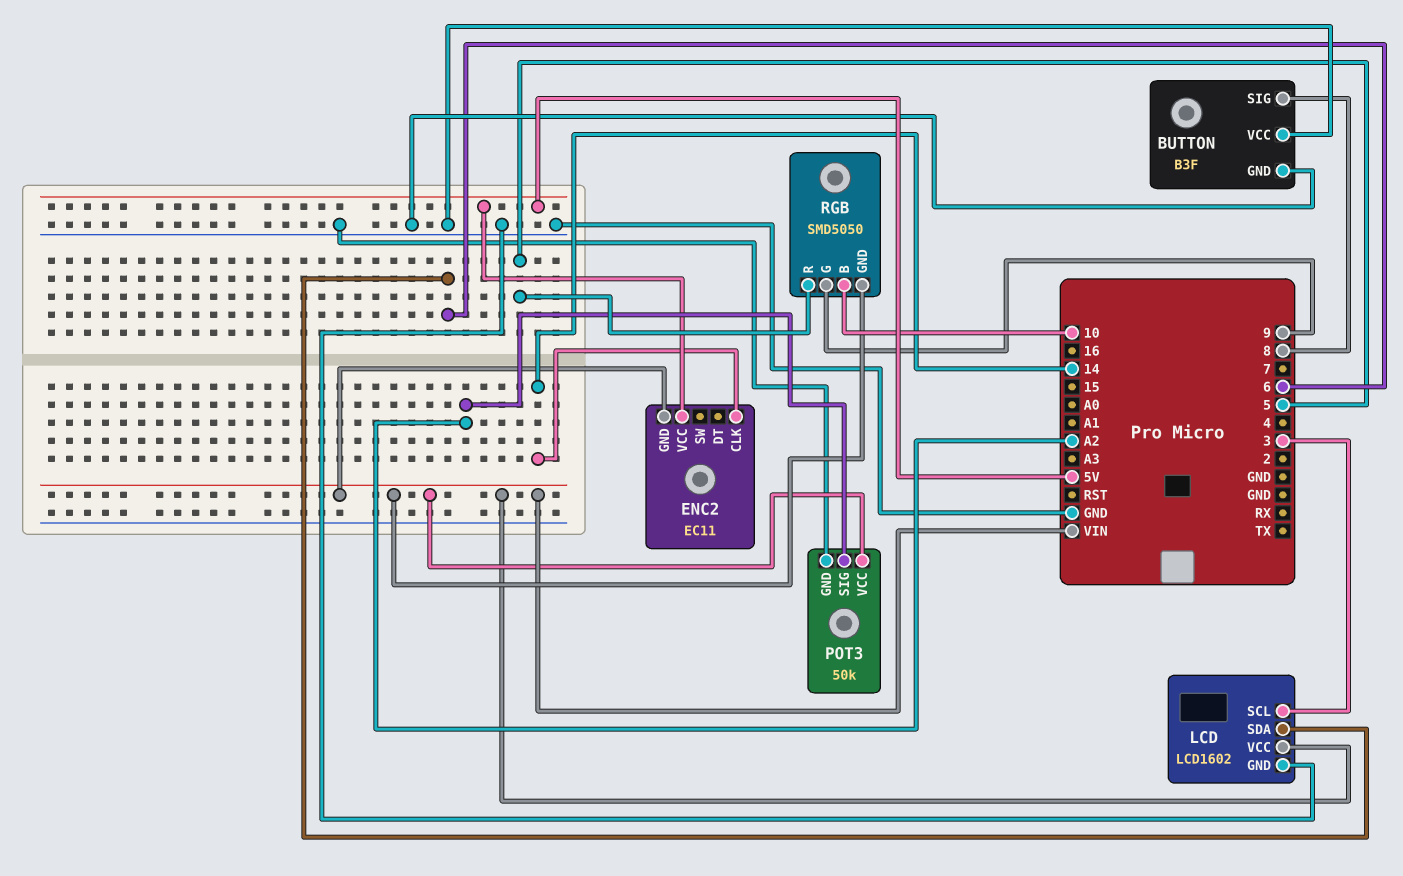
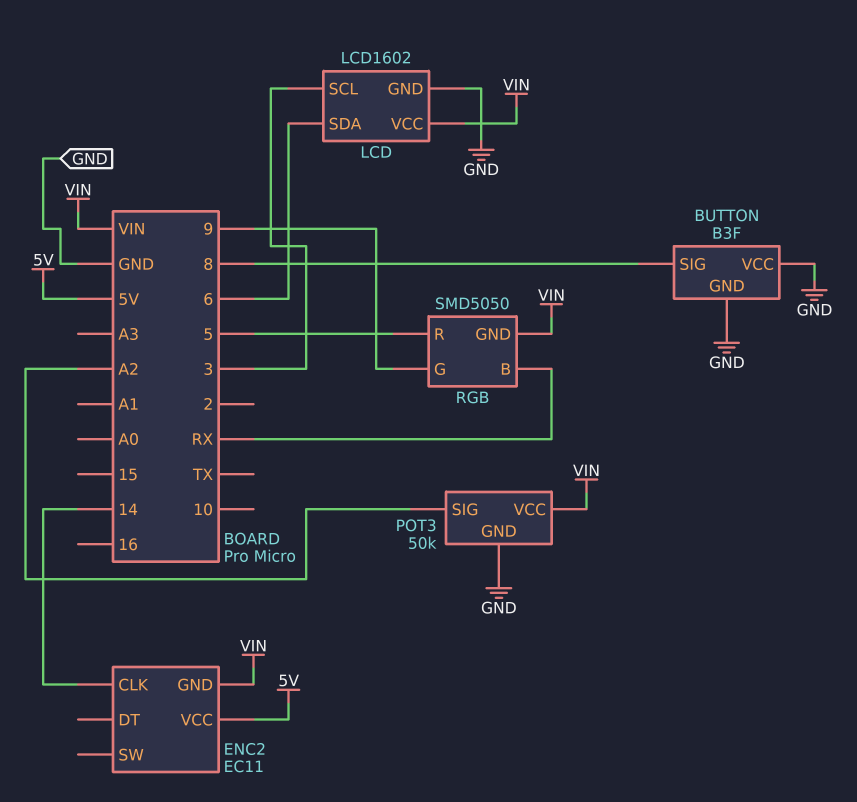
RGB pin B: 10 -> RX

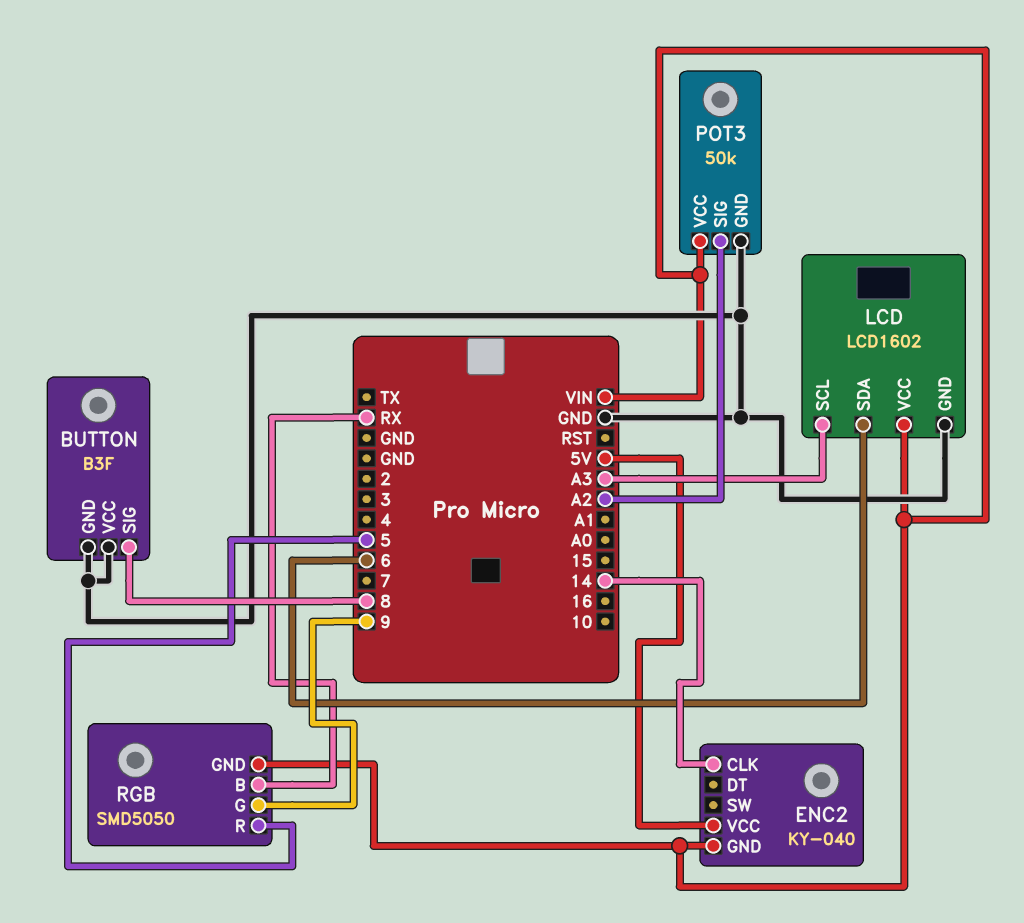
ENC2: EC11 -> KY-040
LCD pin SCL: 3 -> A3

